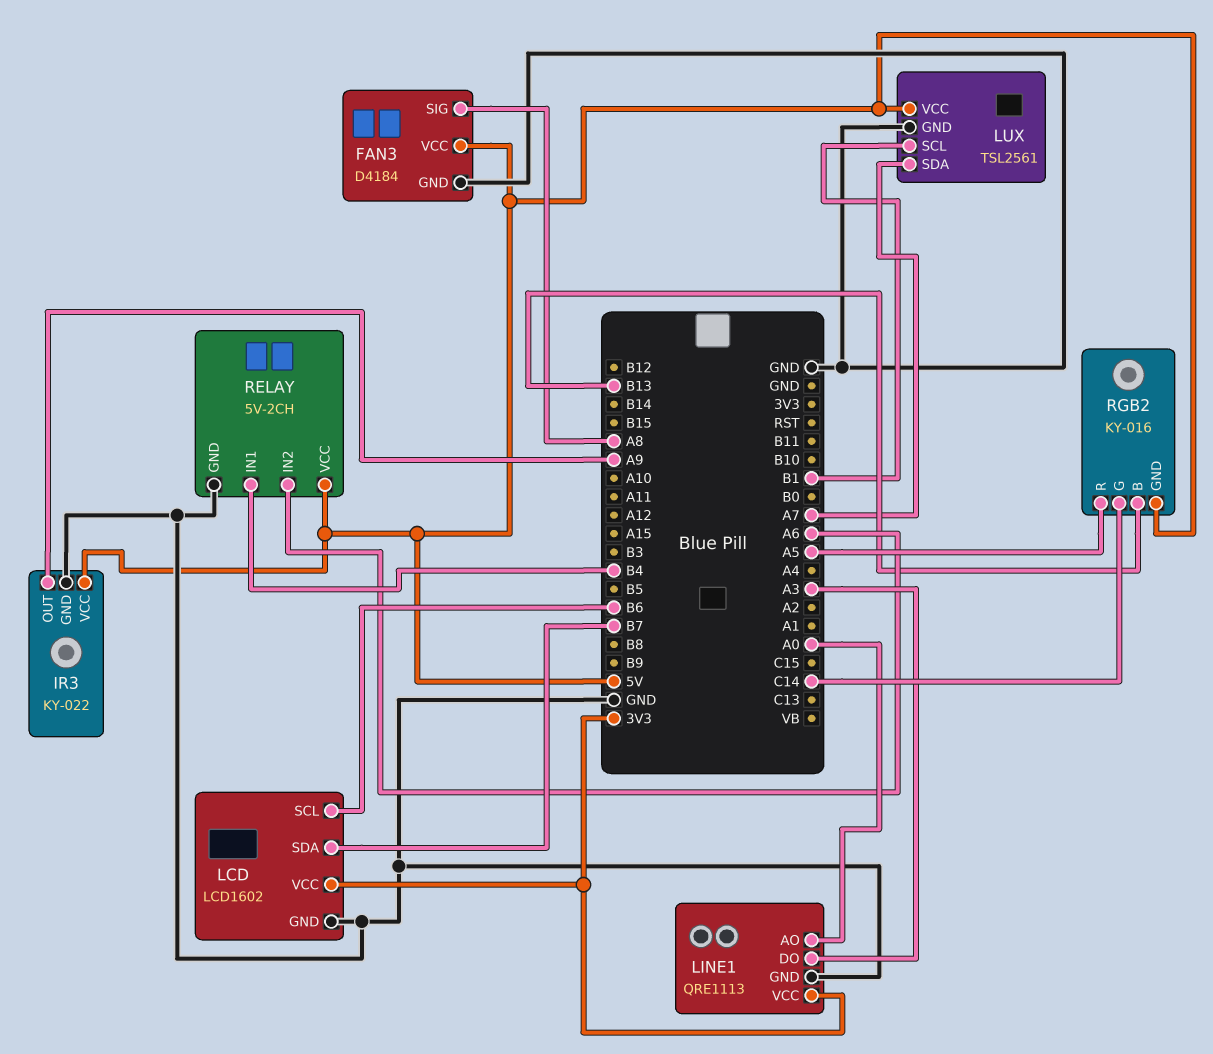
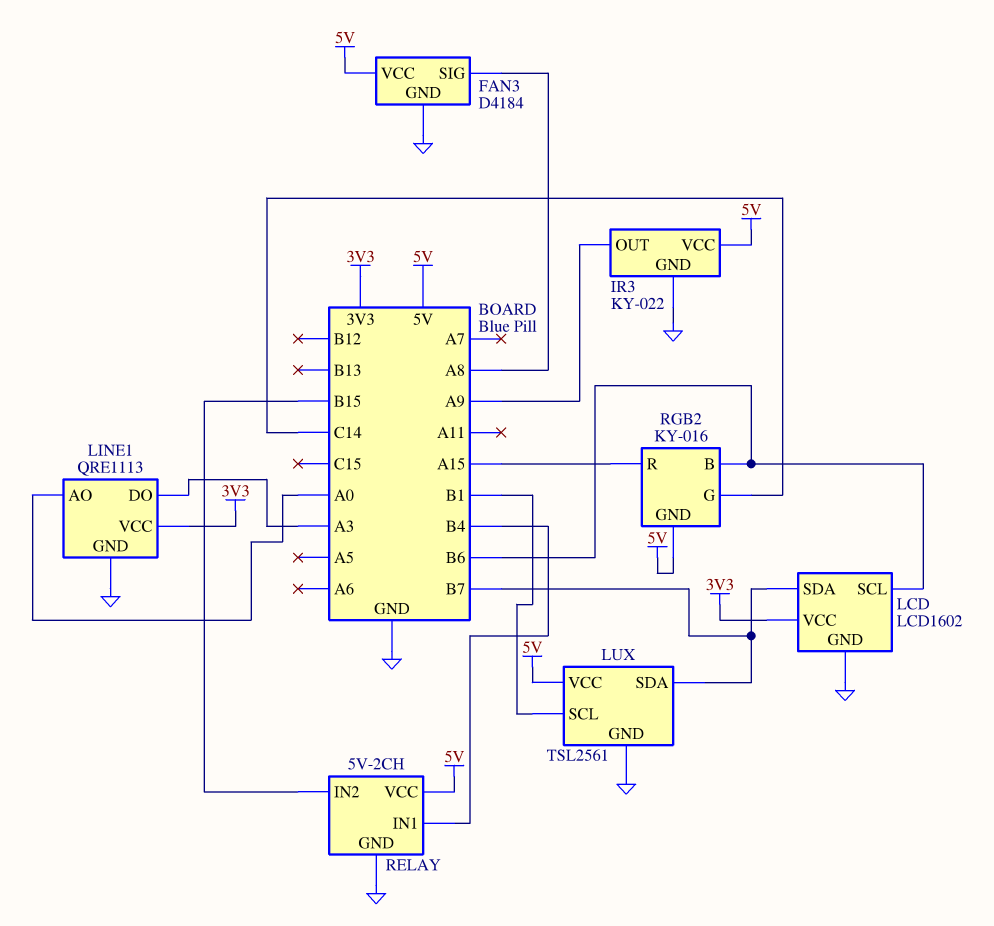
LUX pin SDA: A7 -> B7
RELAY pin IN2: A6 -> B15
RGB2 pin B: B13 -> B6
RGB2 pin R: A5 -> A15

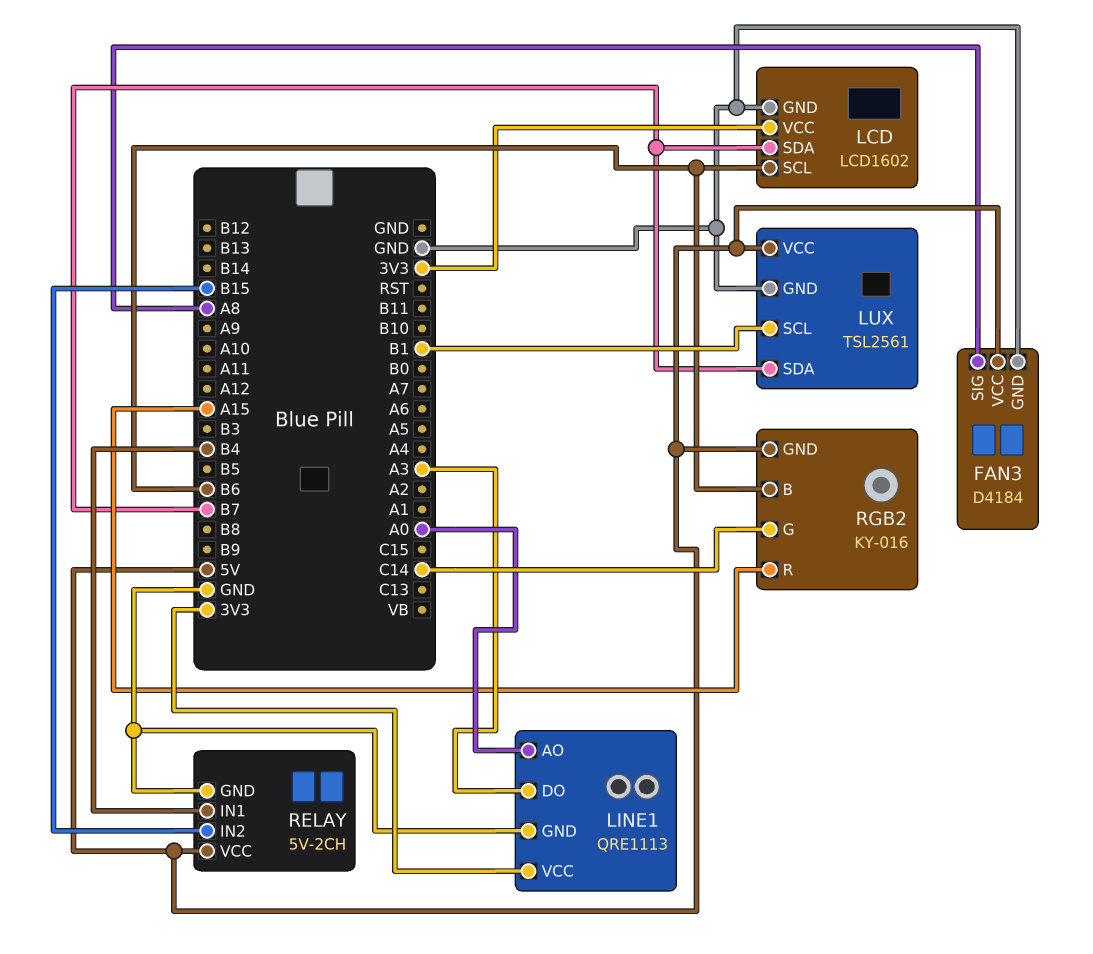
IR3: KY-022 -> none
IR3 pin GND: GND -> none
IR3 pin OUT: A9 -> none
IR3 pin VCC: 5V -> none

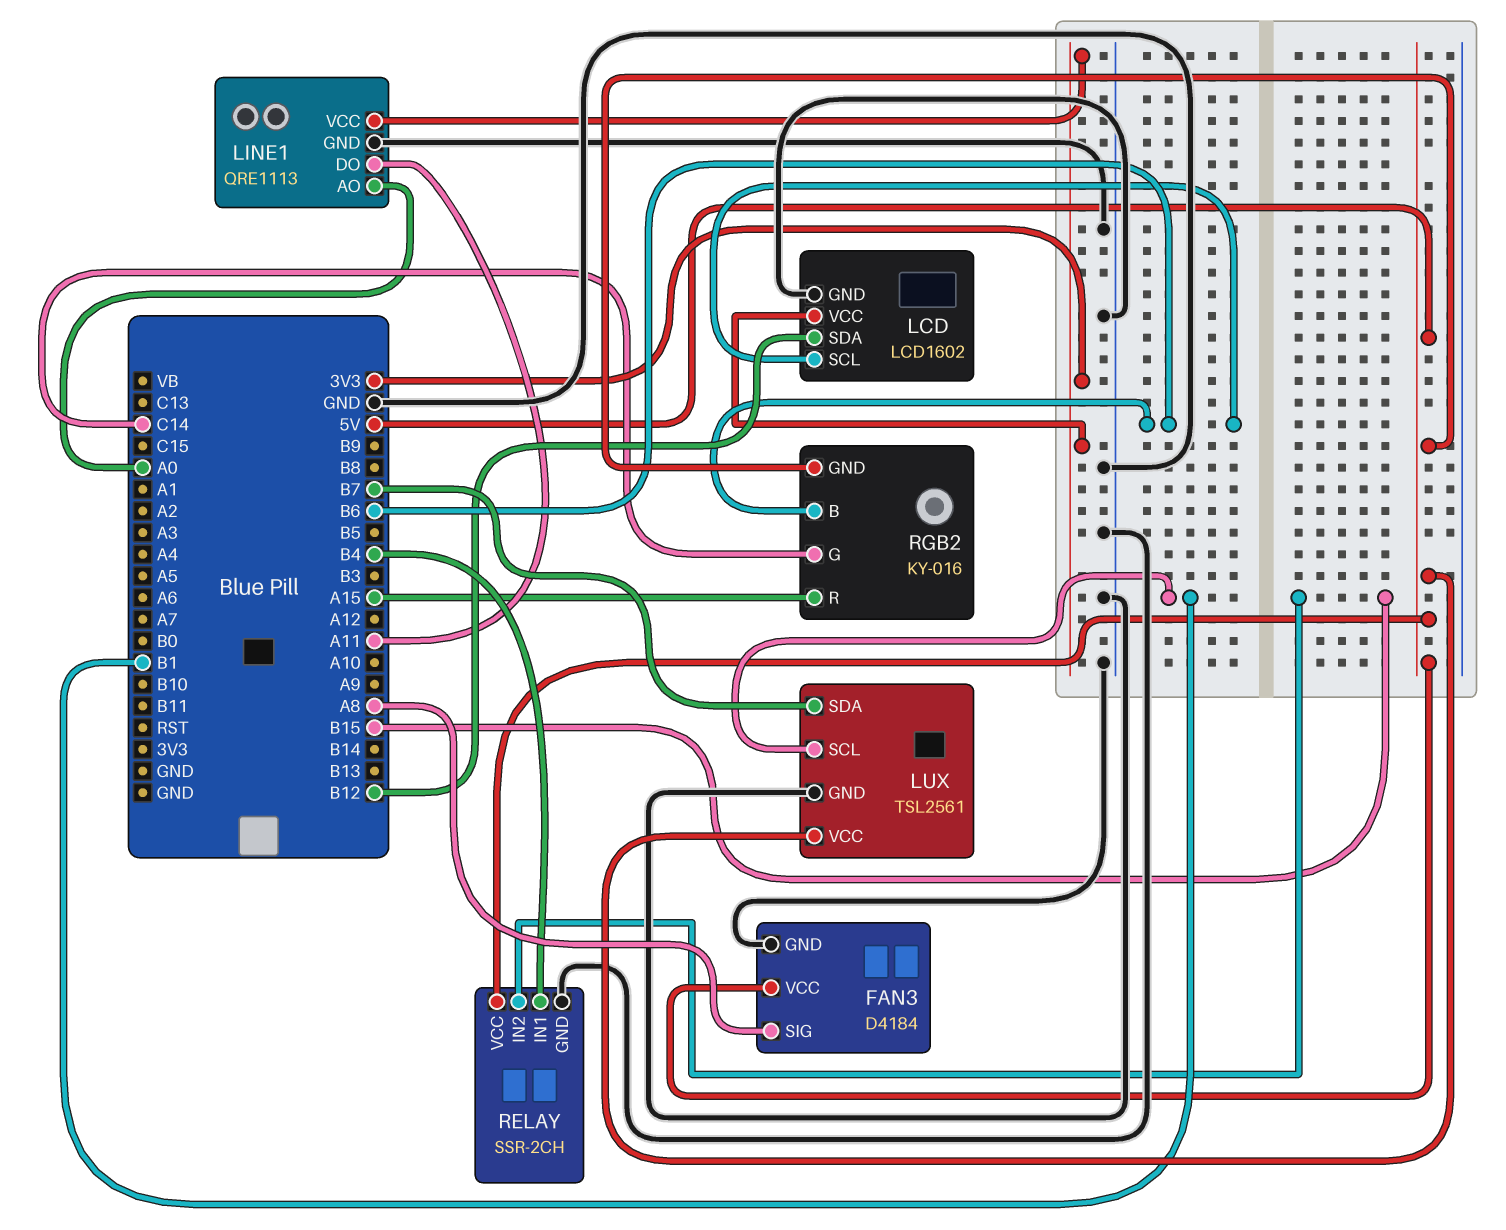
LCD pin SDA: B7 -> B12
LINE1 pin DO: A3 -> A11
RELAY: 5V-2CH -> SSR-2CH

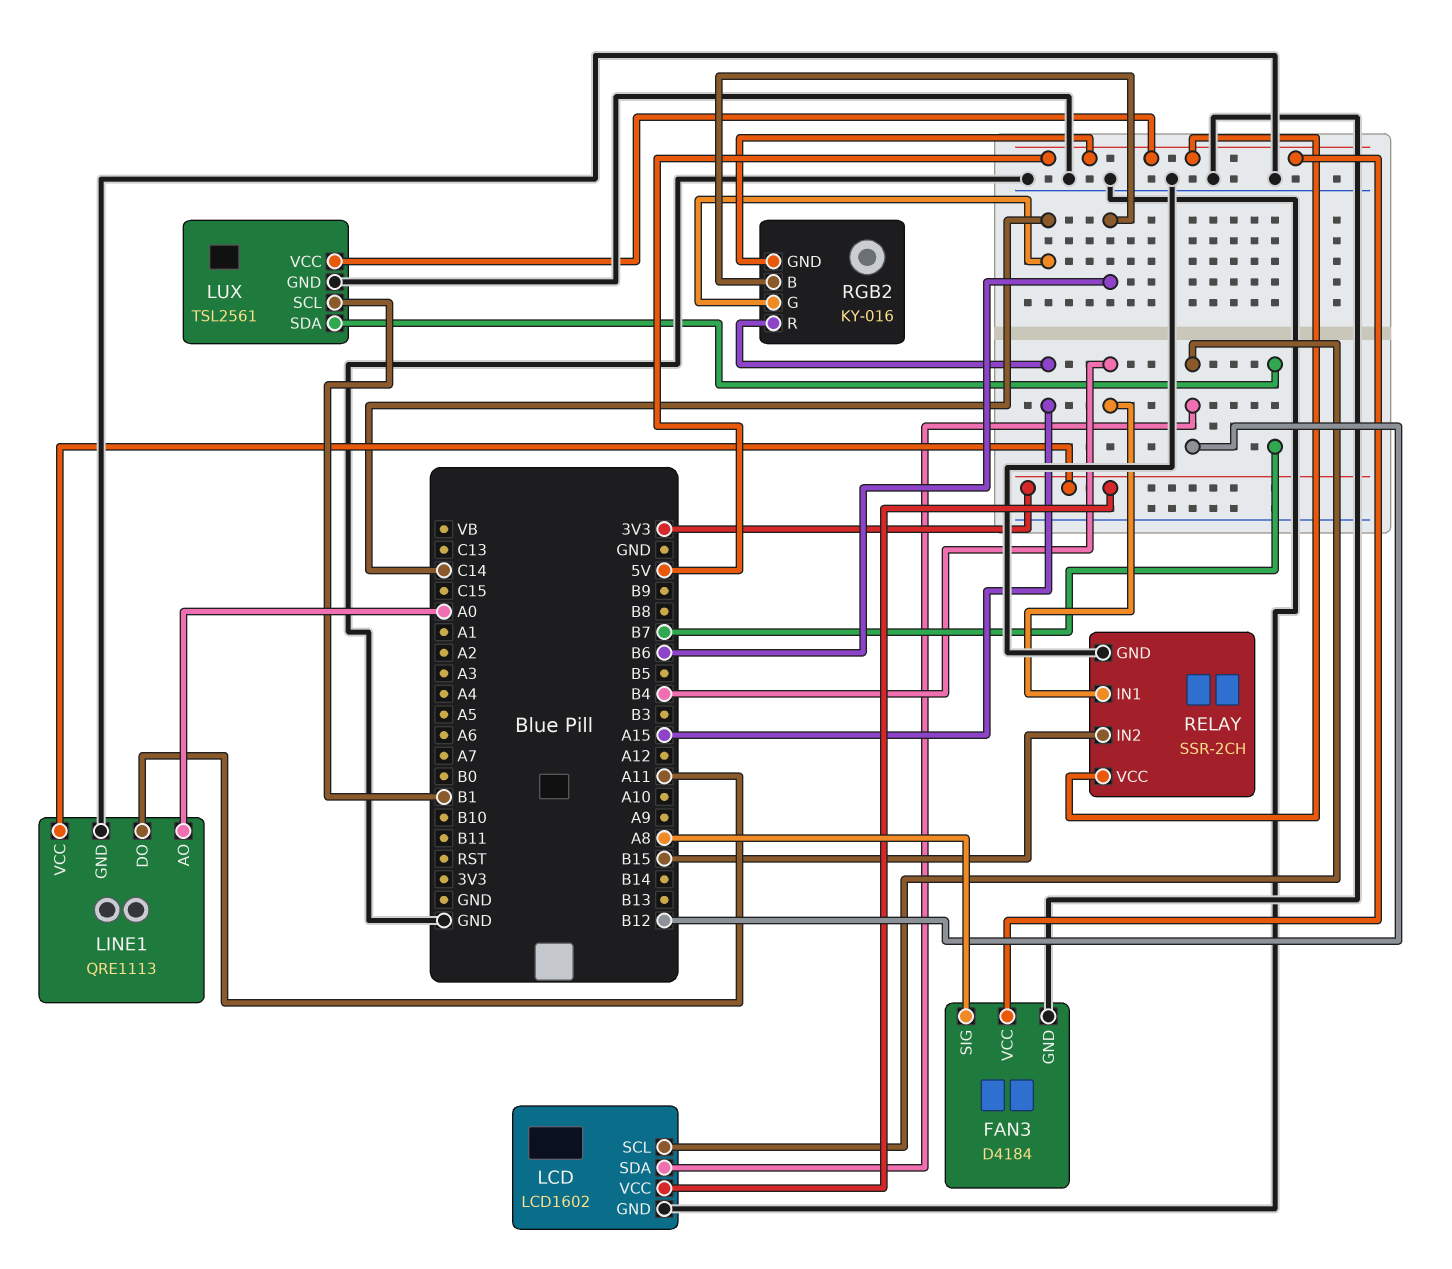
LCD pin SCL: B6 -> B12

